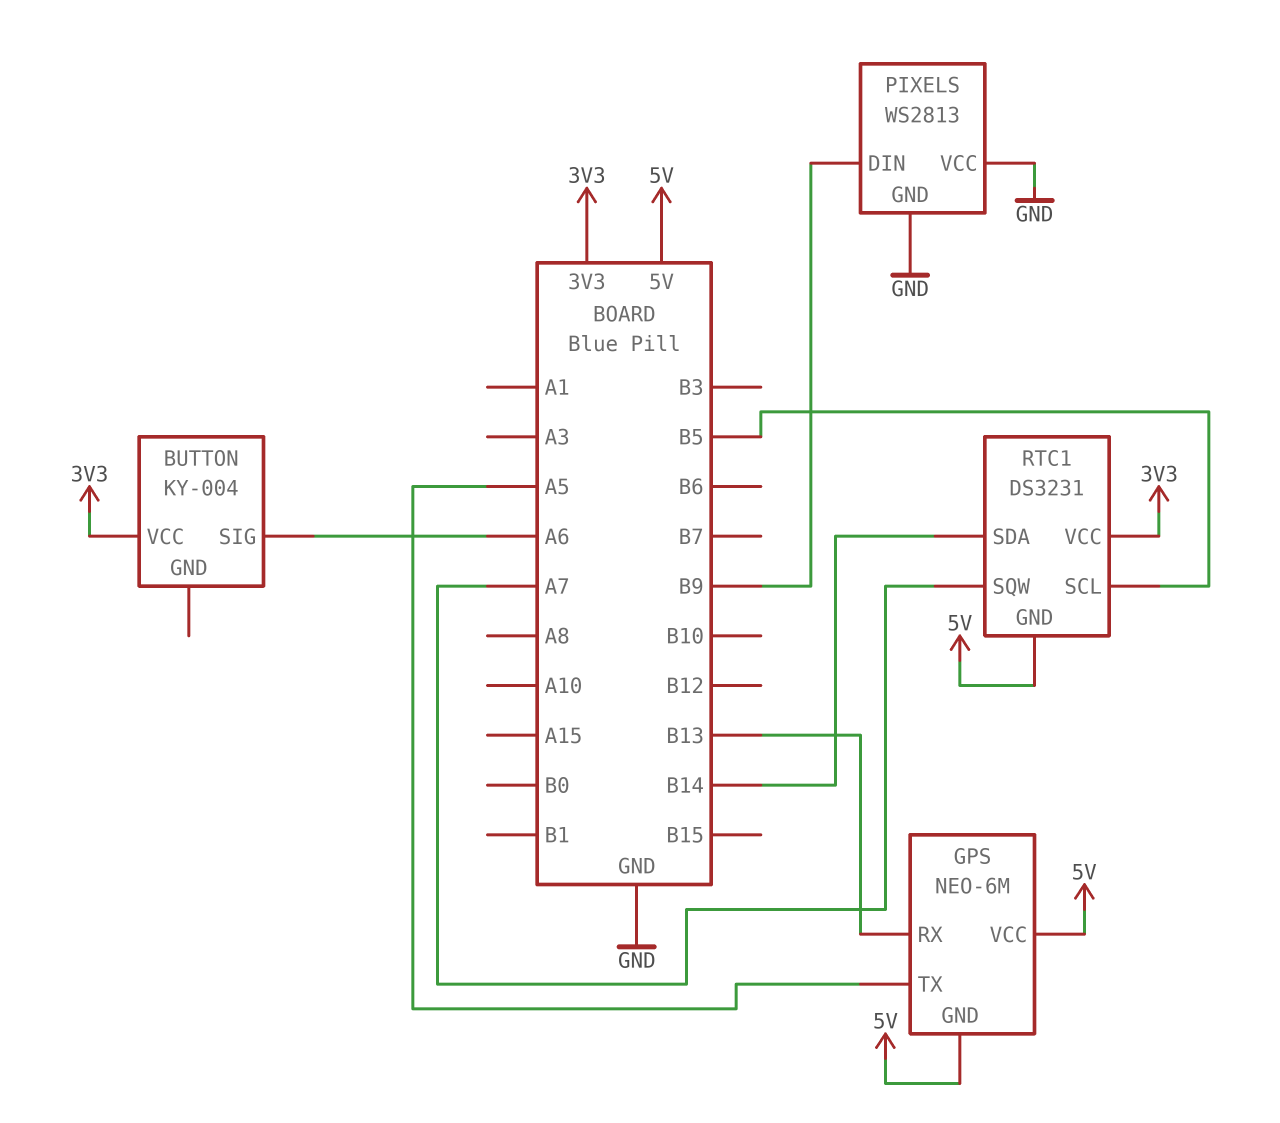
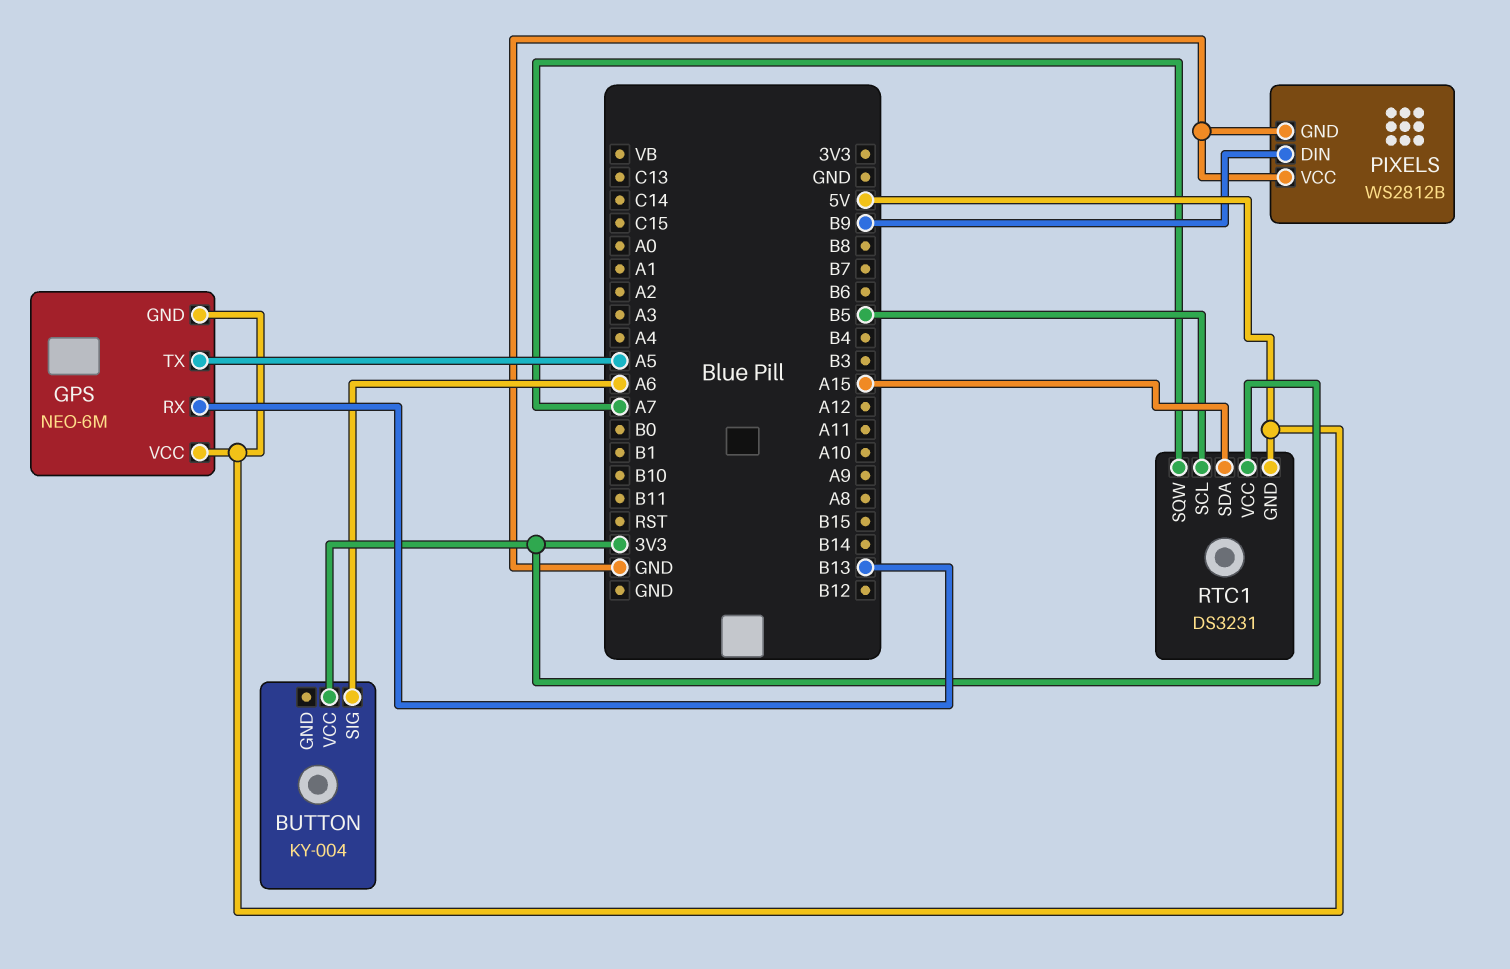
PIXELS: WS2813 -> WS2812B
RTC1 pin SDA: B14 -> A15

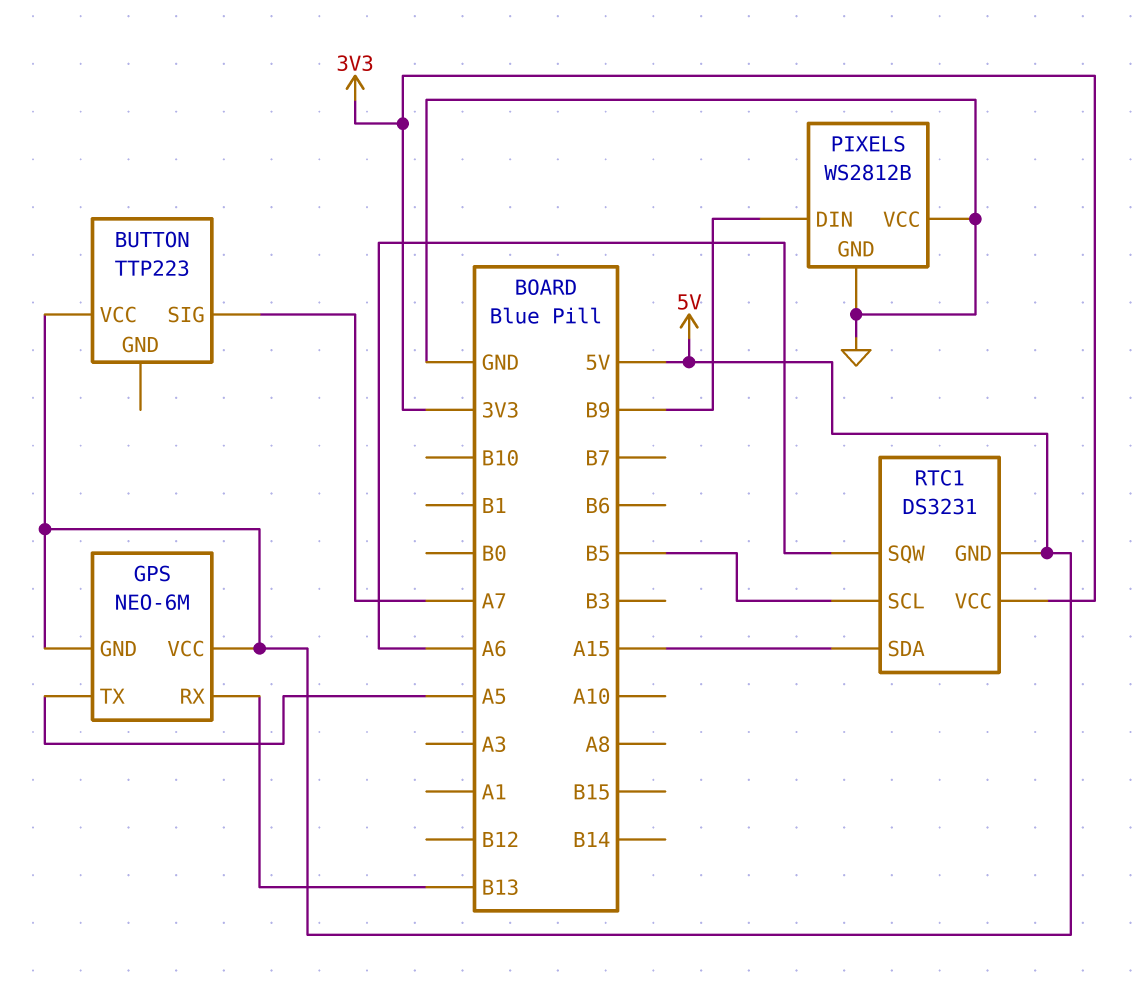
BUTTON: KY-004 -> TTP223
BUTTON pin SIG: A6 -> A7
BUTTON pin VCC: 3V3 -> 5V
RTC1 pin SQW: A7 -> A6

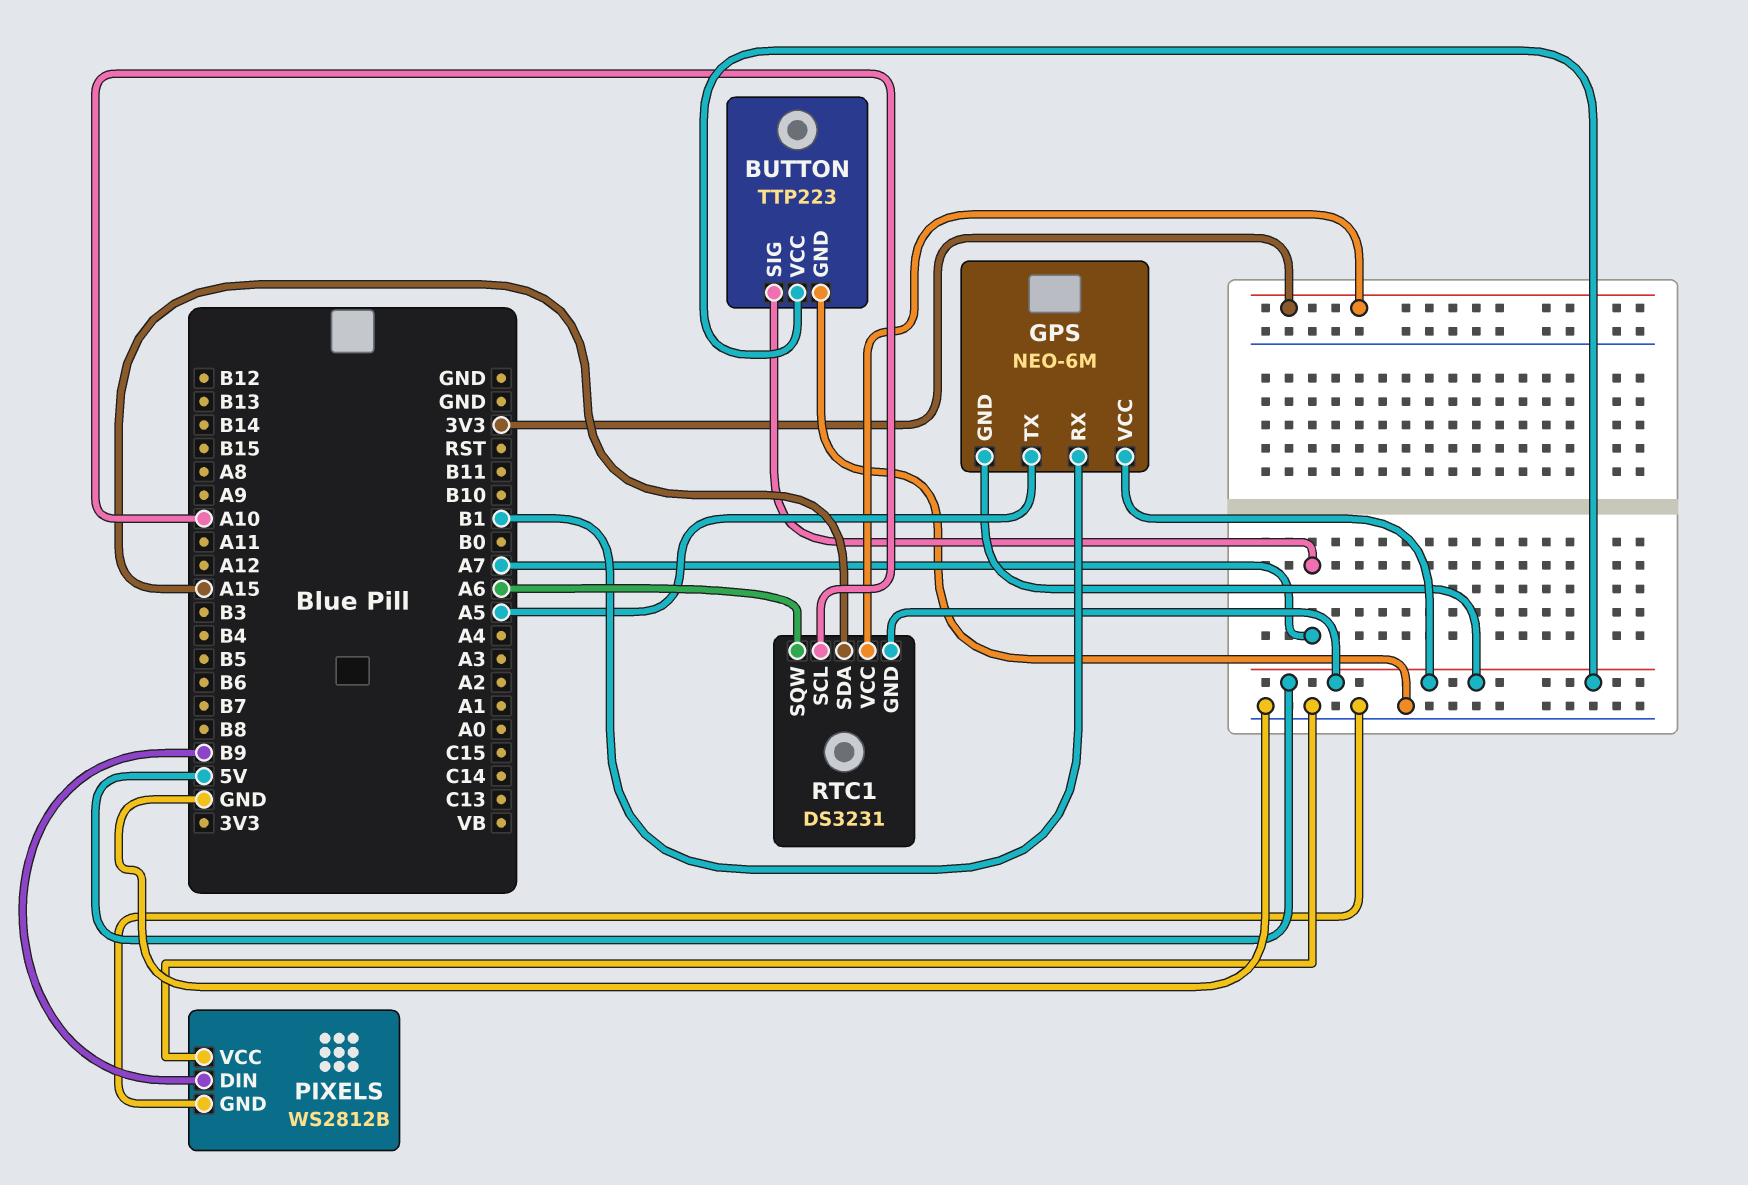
BUTTON pin GND: none -> GND
GPS pin RX: B13 -> B1
RTC1 pin SCL: B5 -> A10

